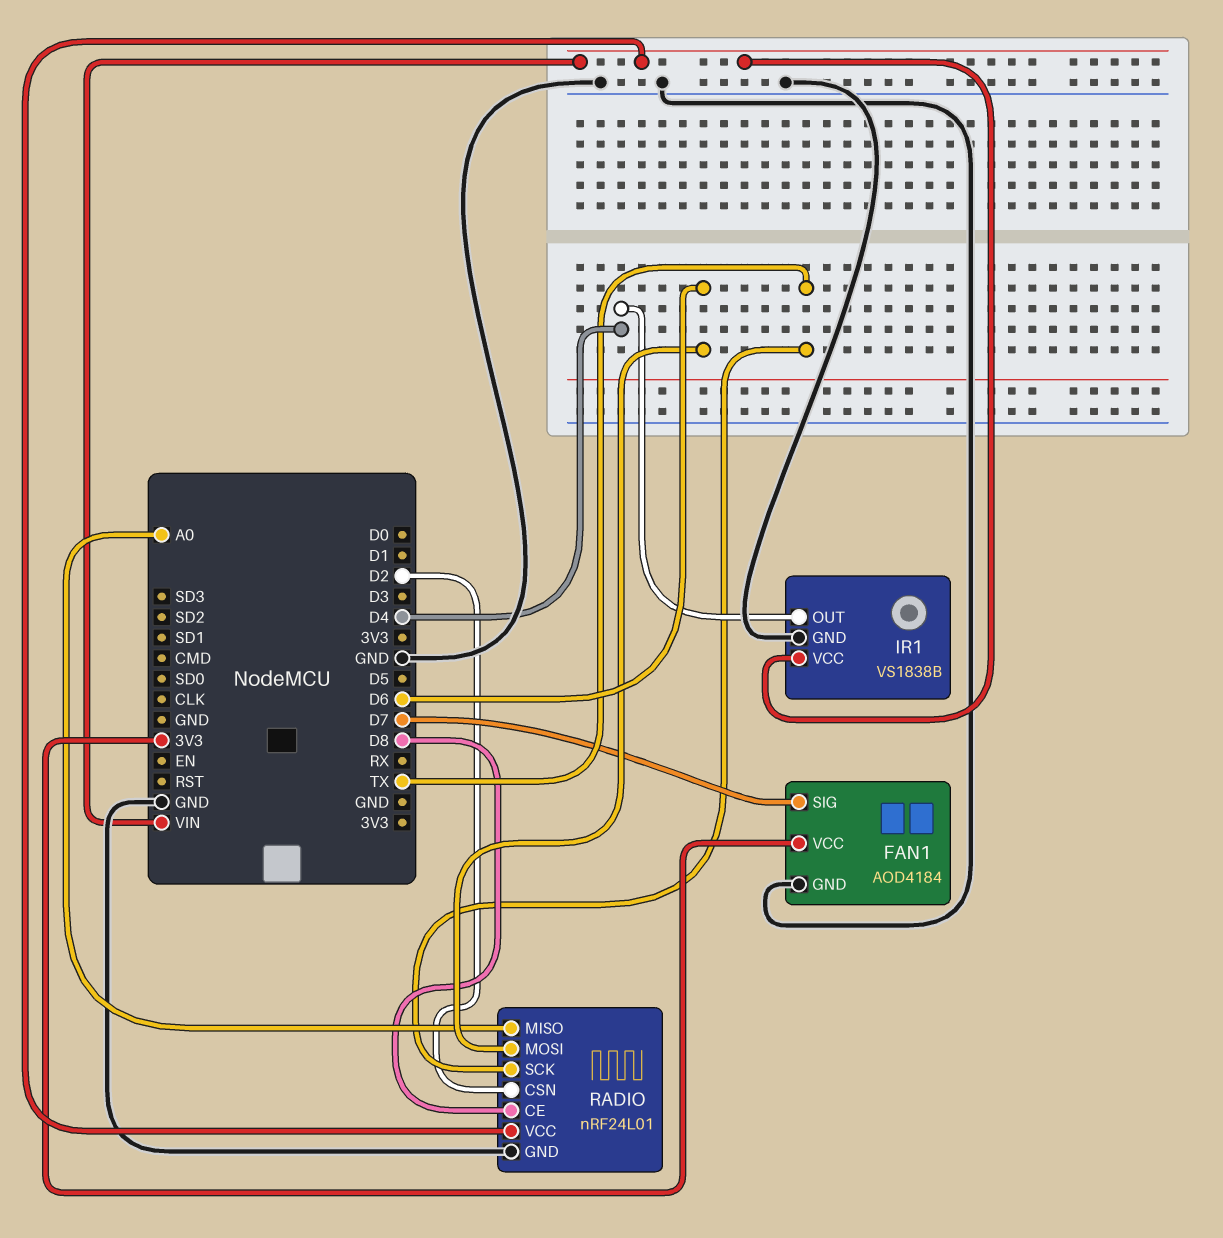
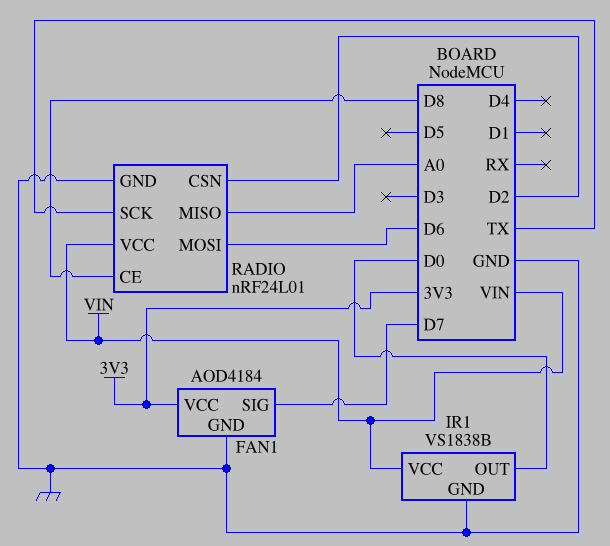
IR1 pin OUT: D4 -> D0

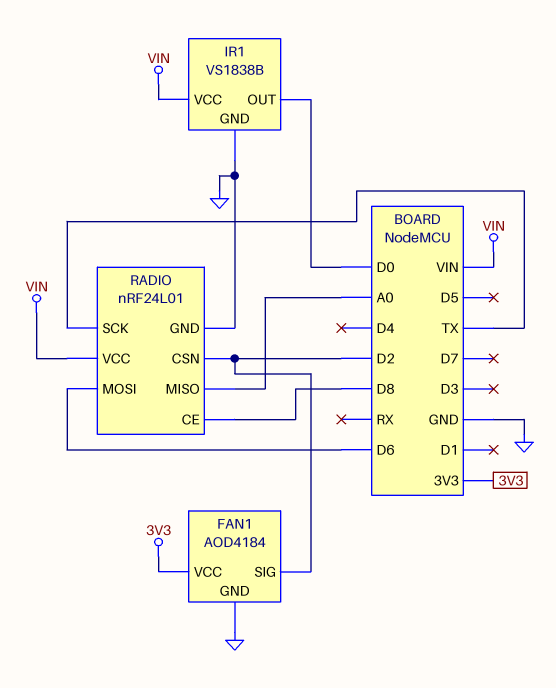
FAN1 pin SIG: D7 -> D2

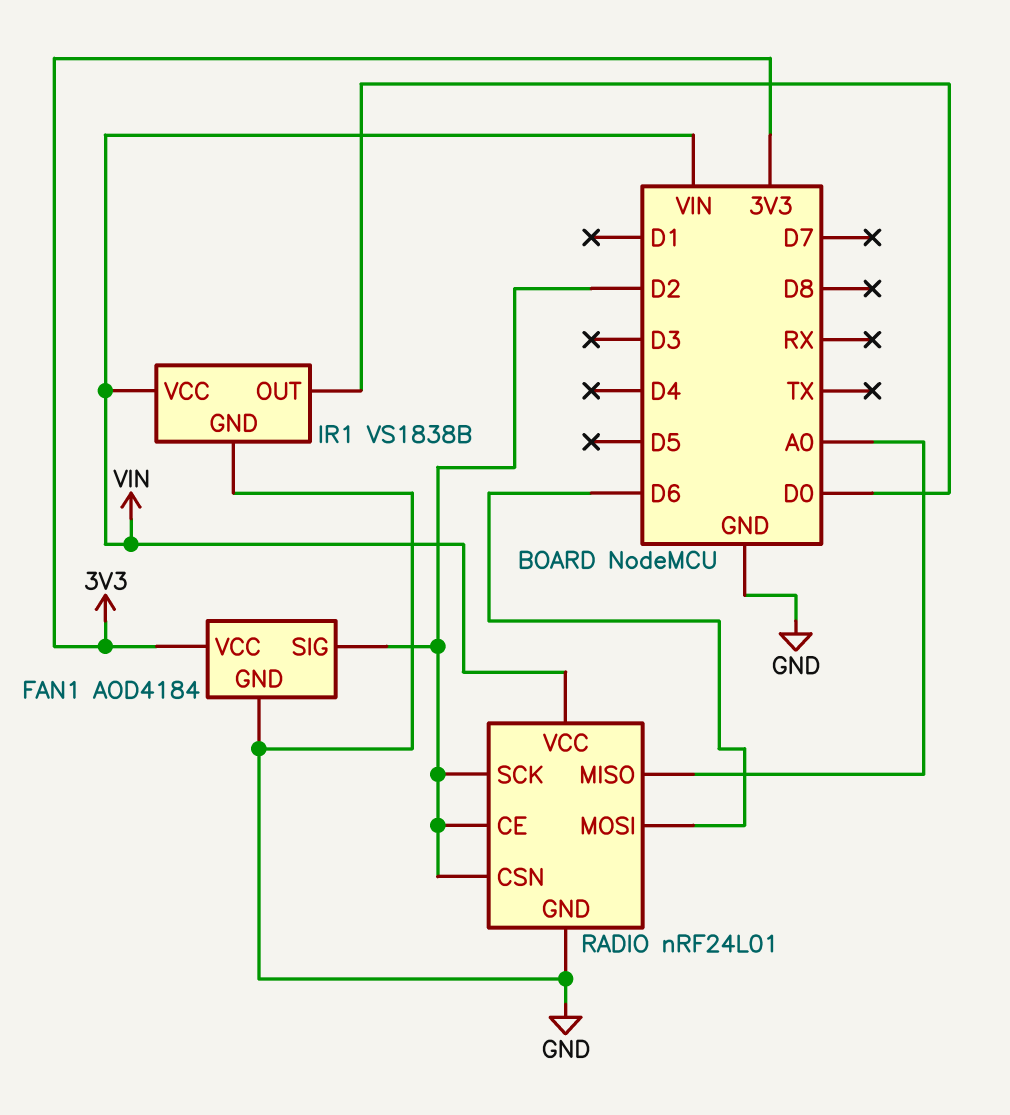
RADIO pin CE: D8 -> D2
RADIO pin SCK: TX -> D2

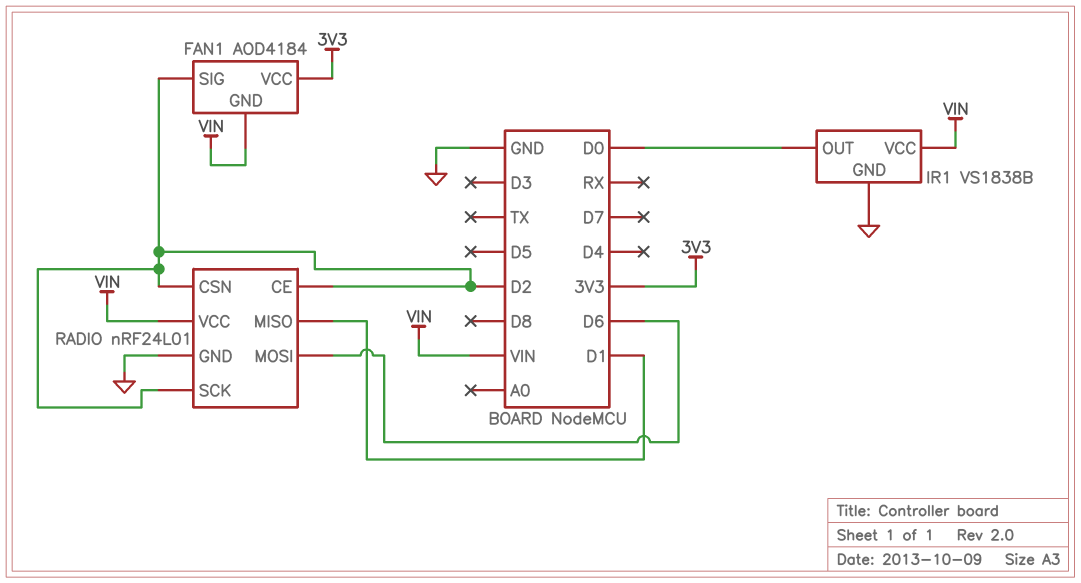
FAN1 pin GND: GND -> VIN
RADIO pin MISO: A0 -> D1

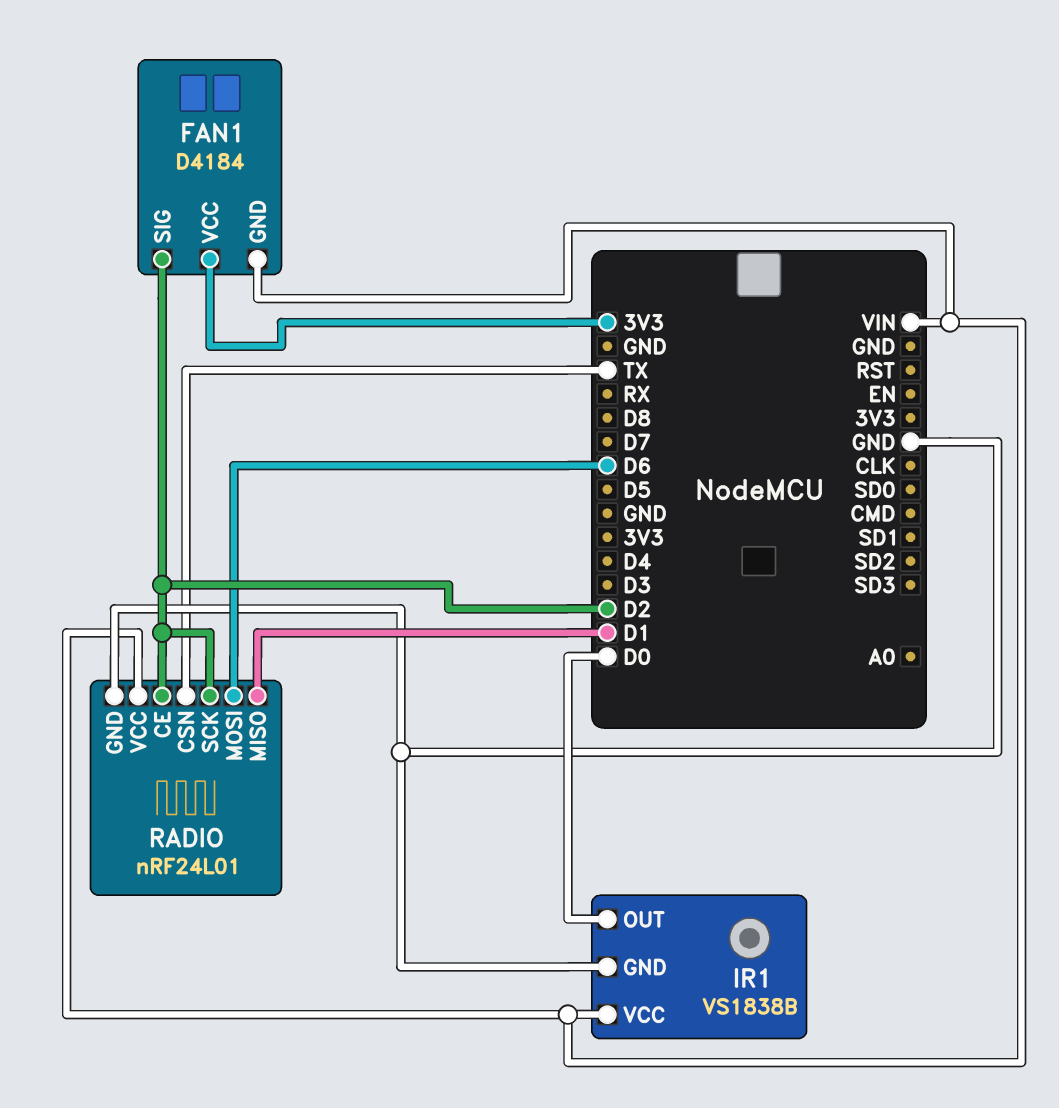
FAN1: AOD4184 -> D4184
RADIO pin CSN: D2 -> TX

